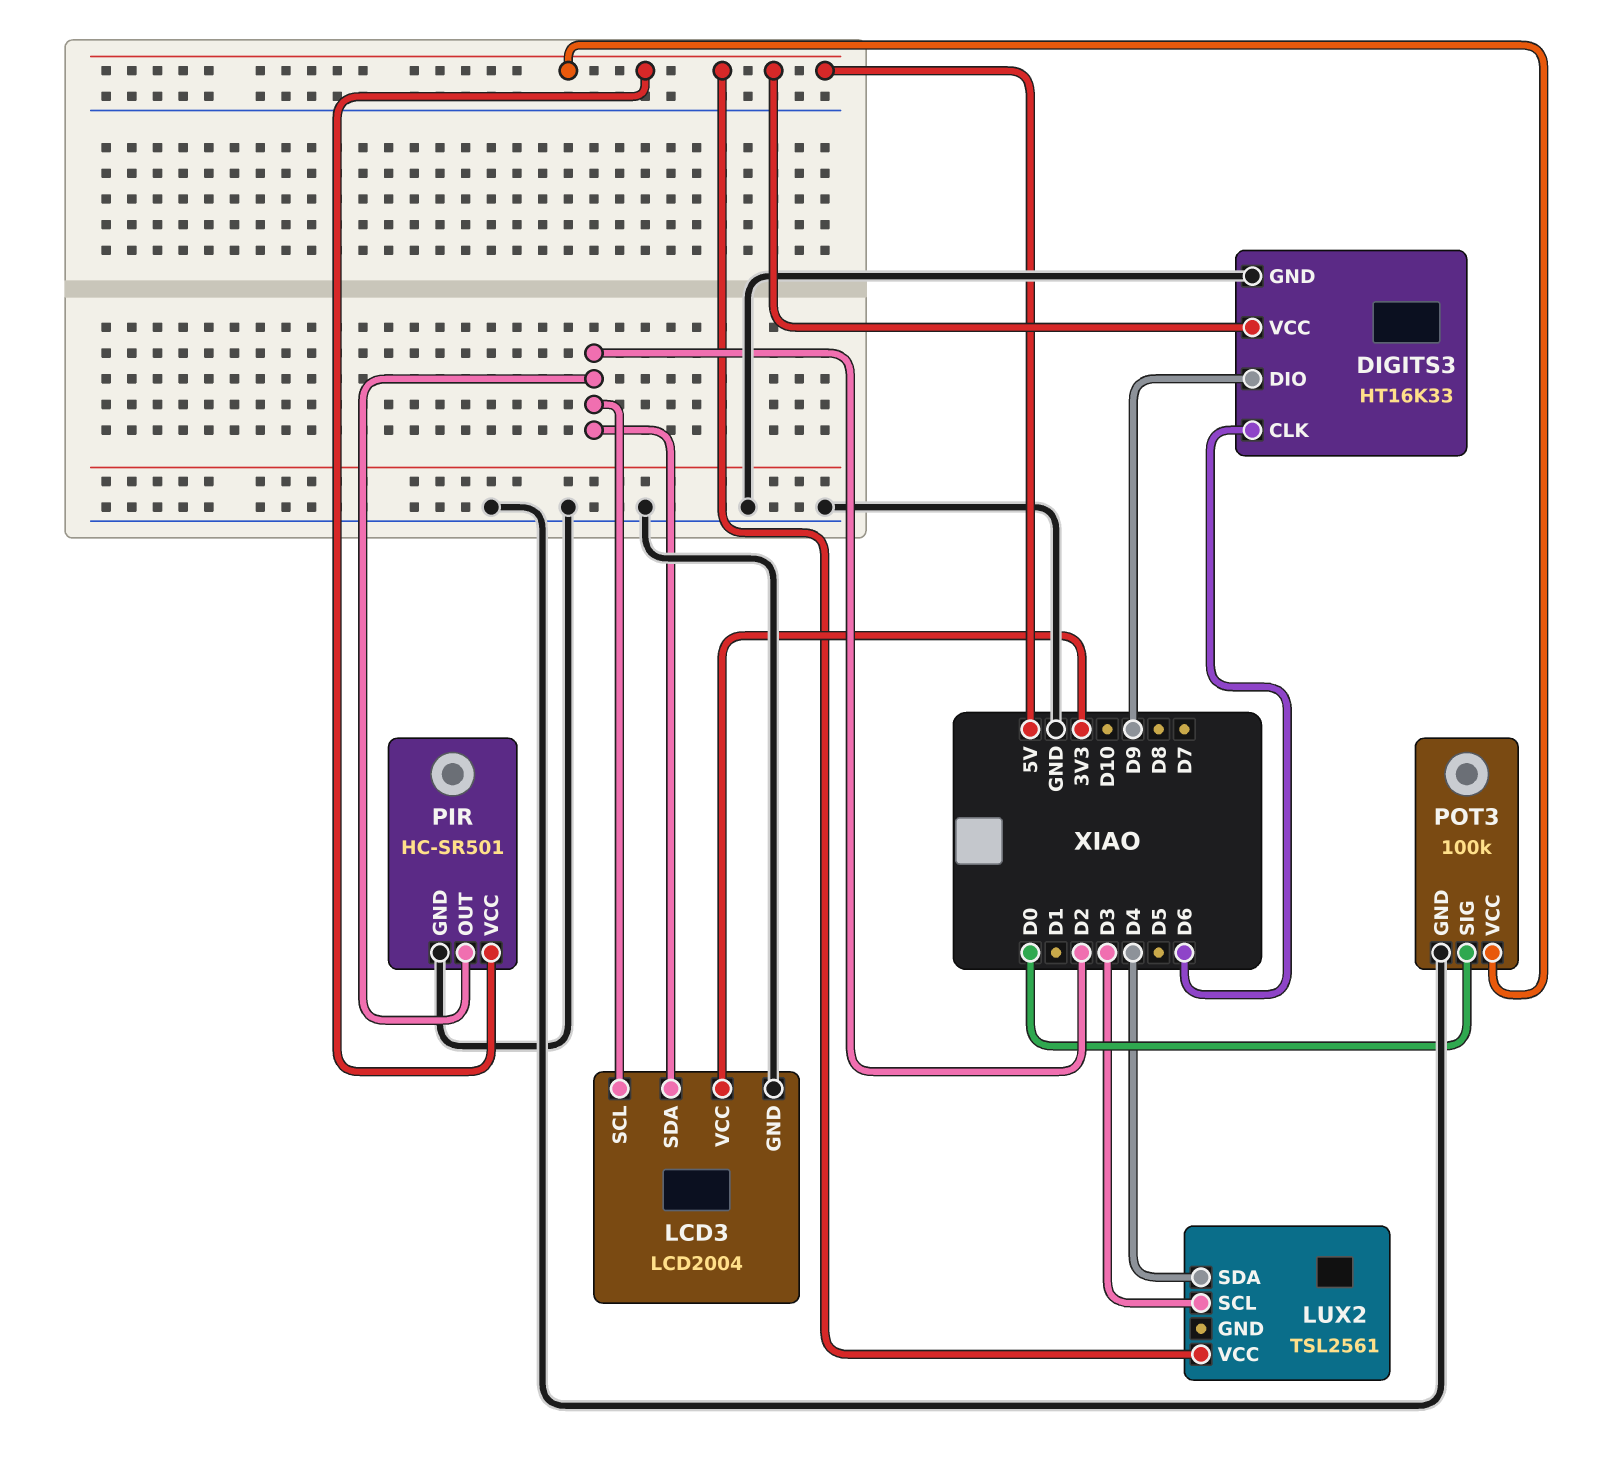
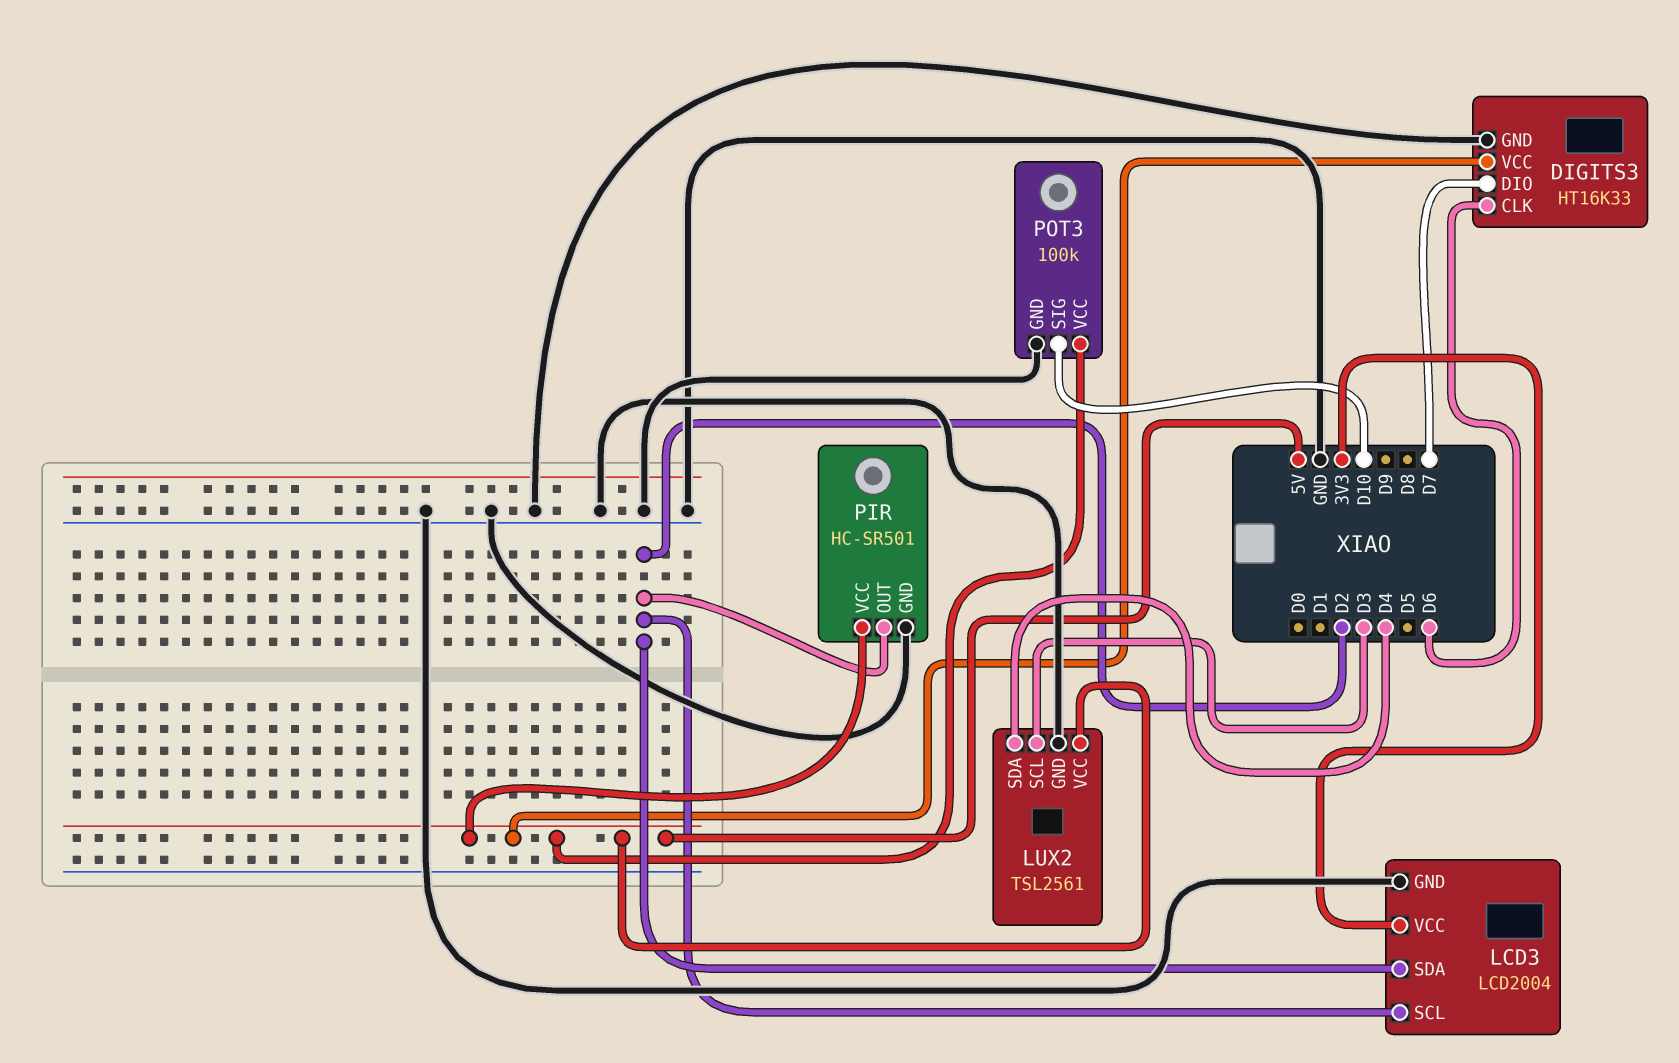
DIGITS3 pin DIO: D9 -> D7
LUX2 pin GND: none -> GND
POT3 pin SIG: D0 -> D10

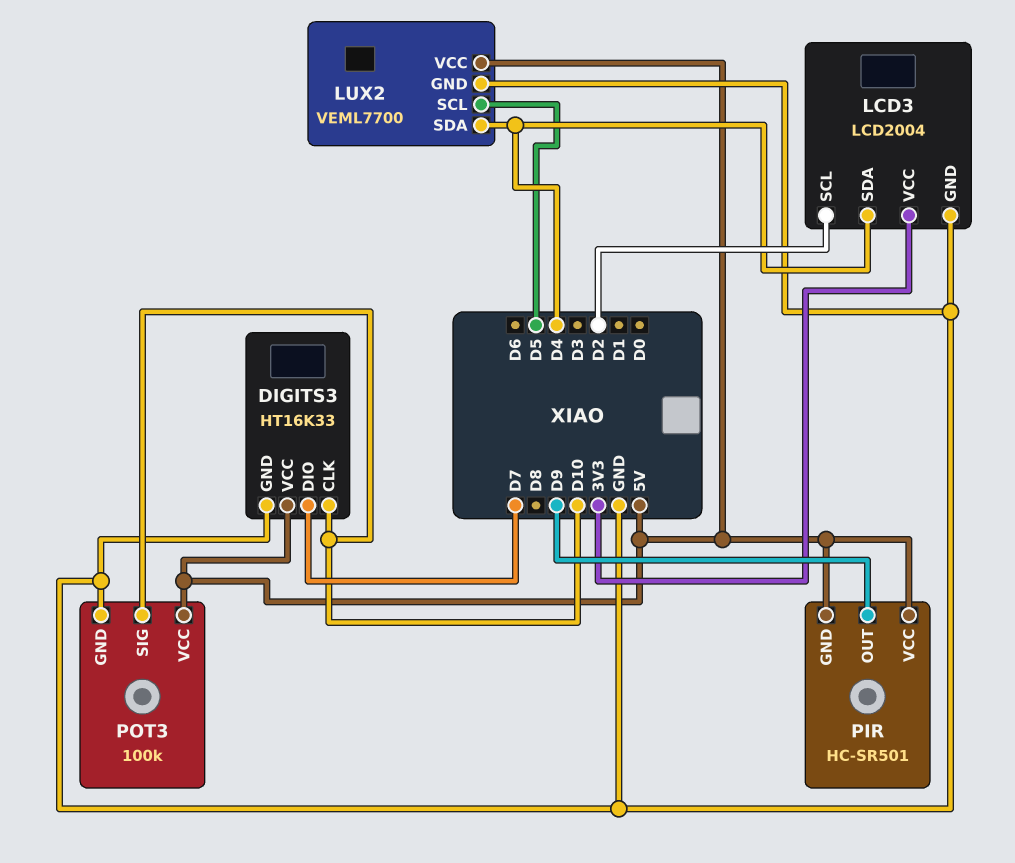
DIGITS3 pin CLK: D6 -> D10
LCD3 pin SDA: D2 -> D4
LUX2: TSL2561 -> VEML7700
LUX2 pin SCL: D3 -> D5
PIR pin GND: GND -> 5V
PIR pin OUT: D2 -> D9

